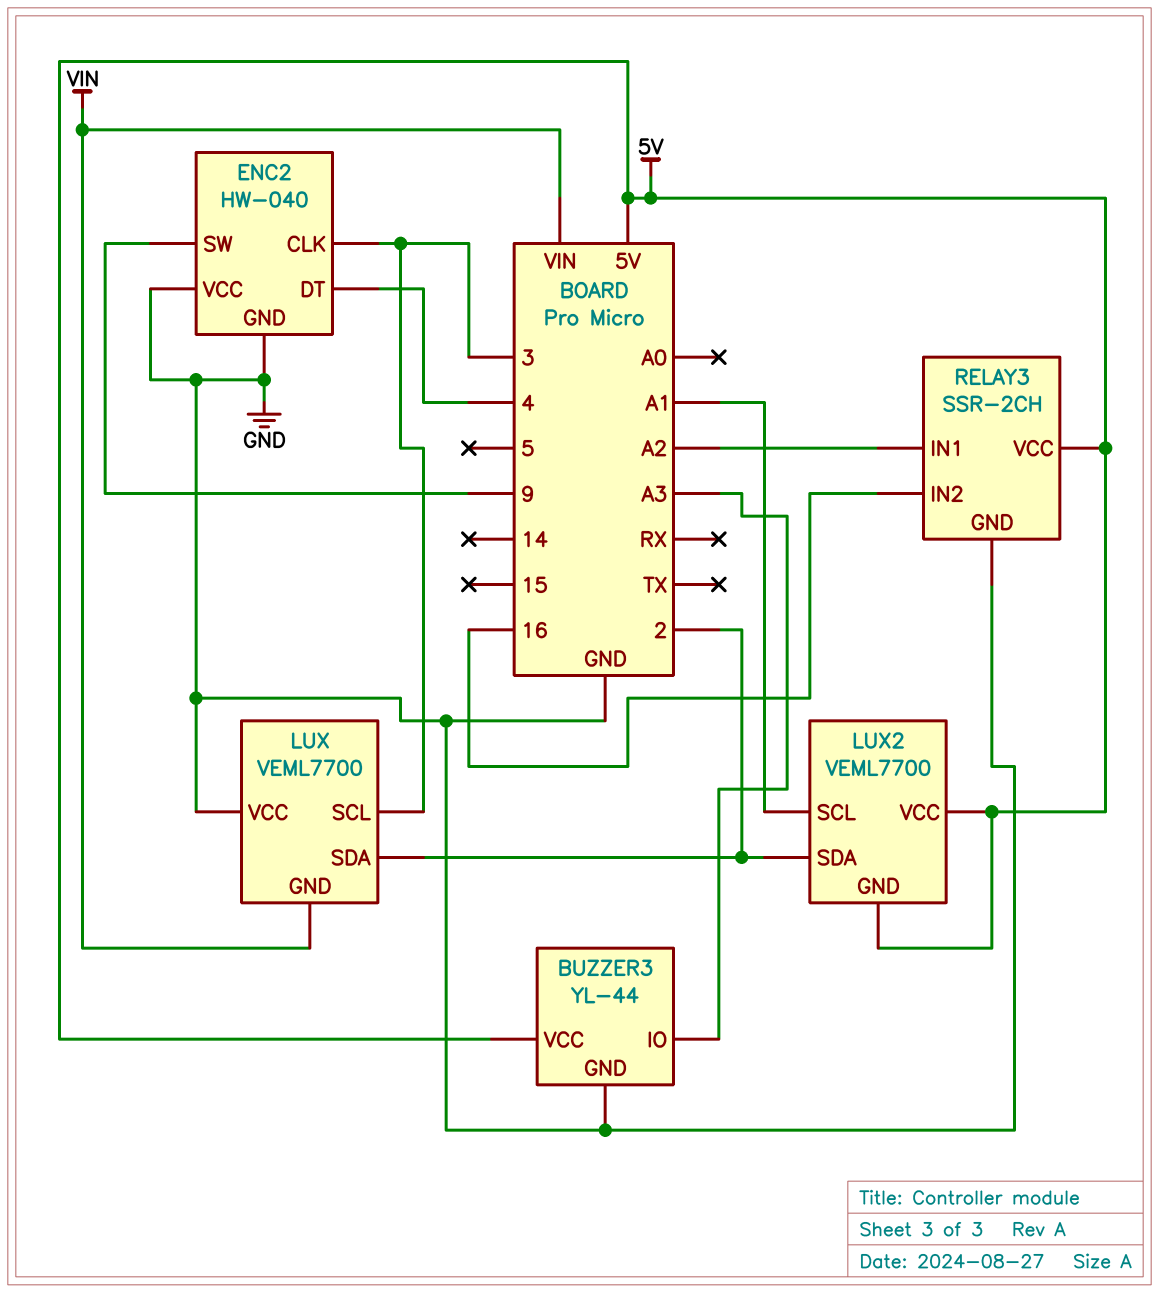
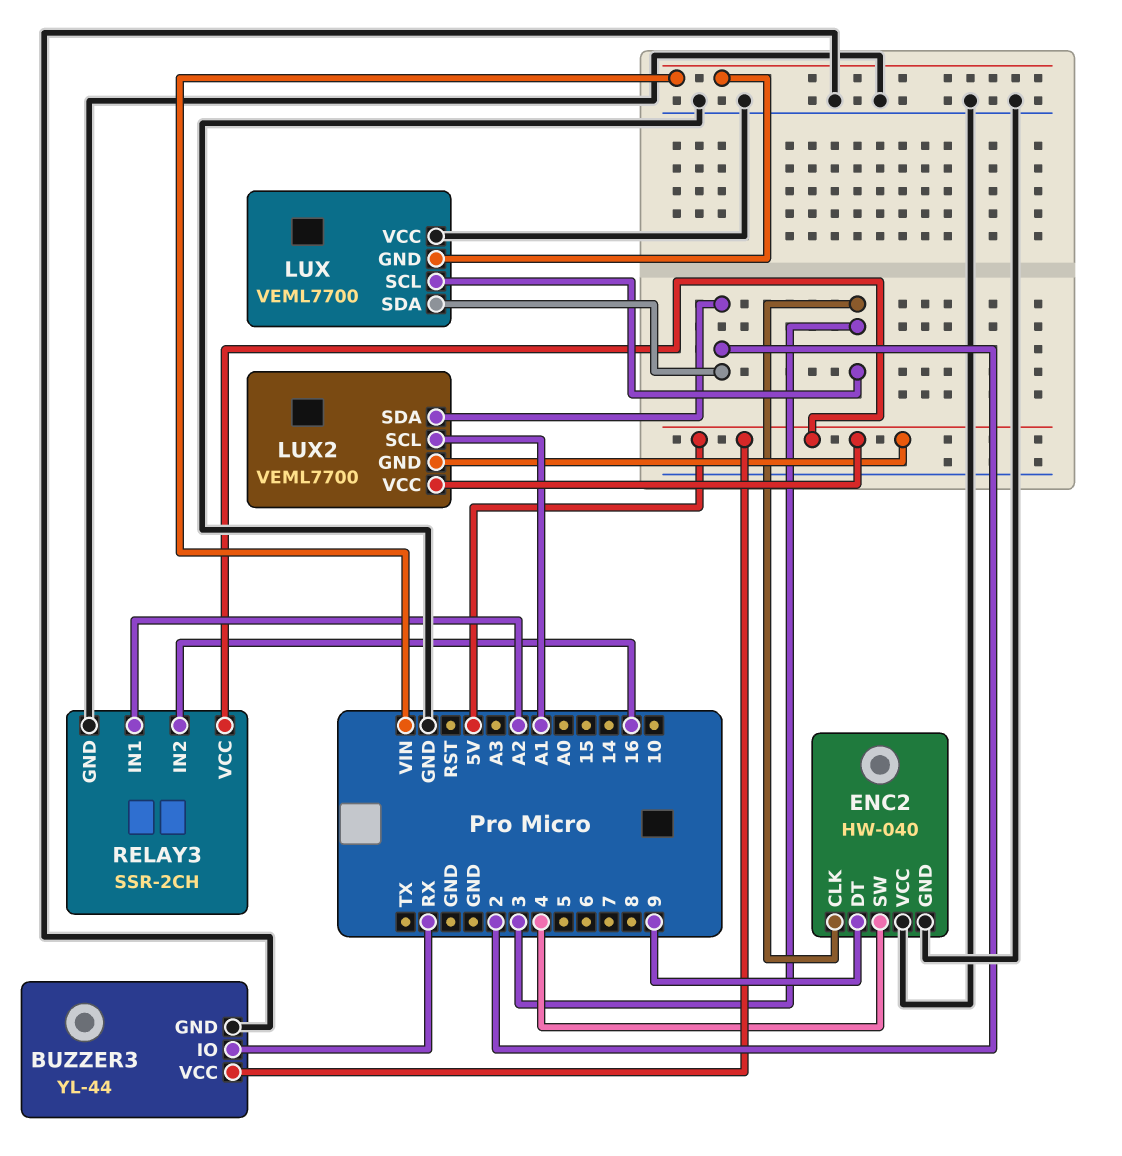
BUZZER3 pin IO: A3 -> RX
ENC2 pin DT: 4 -> 9
ENC2 pin SW: 9 -> 4

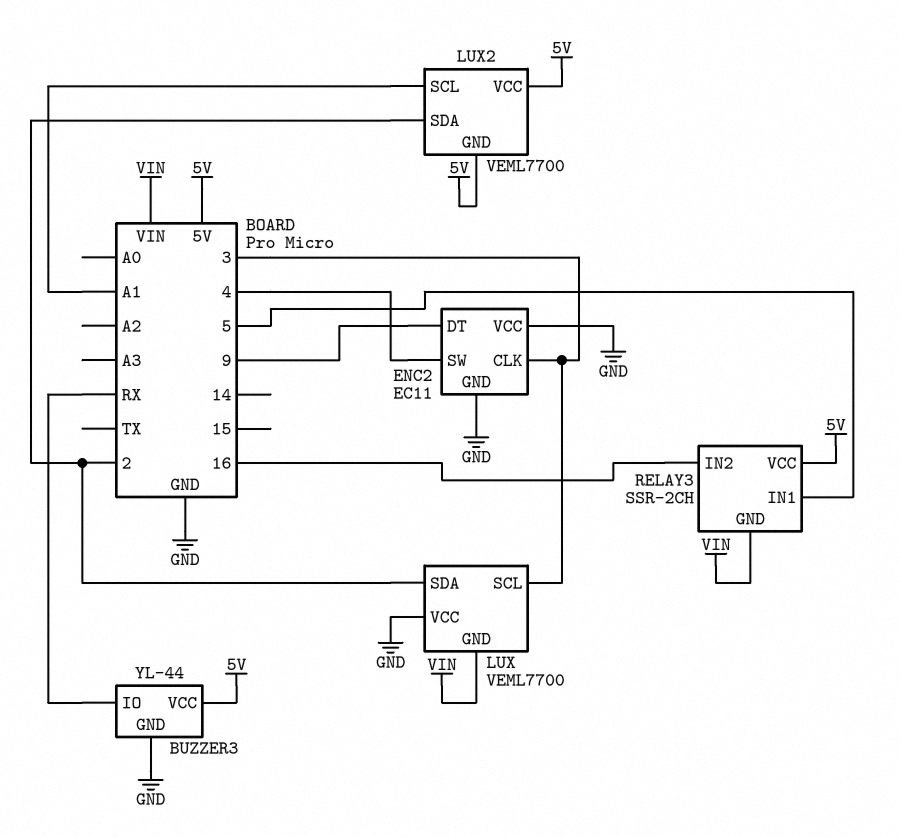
ENC2: HW-040 -> EC11
RELAY3 pin GND: GND -> VIN
RELAY3 pin IN1: A2 -> 5

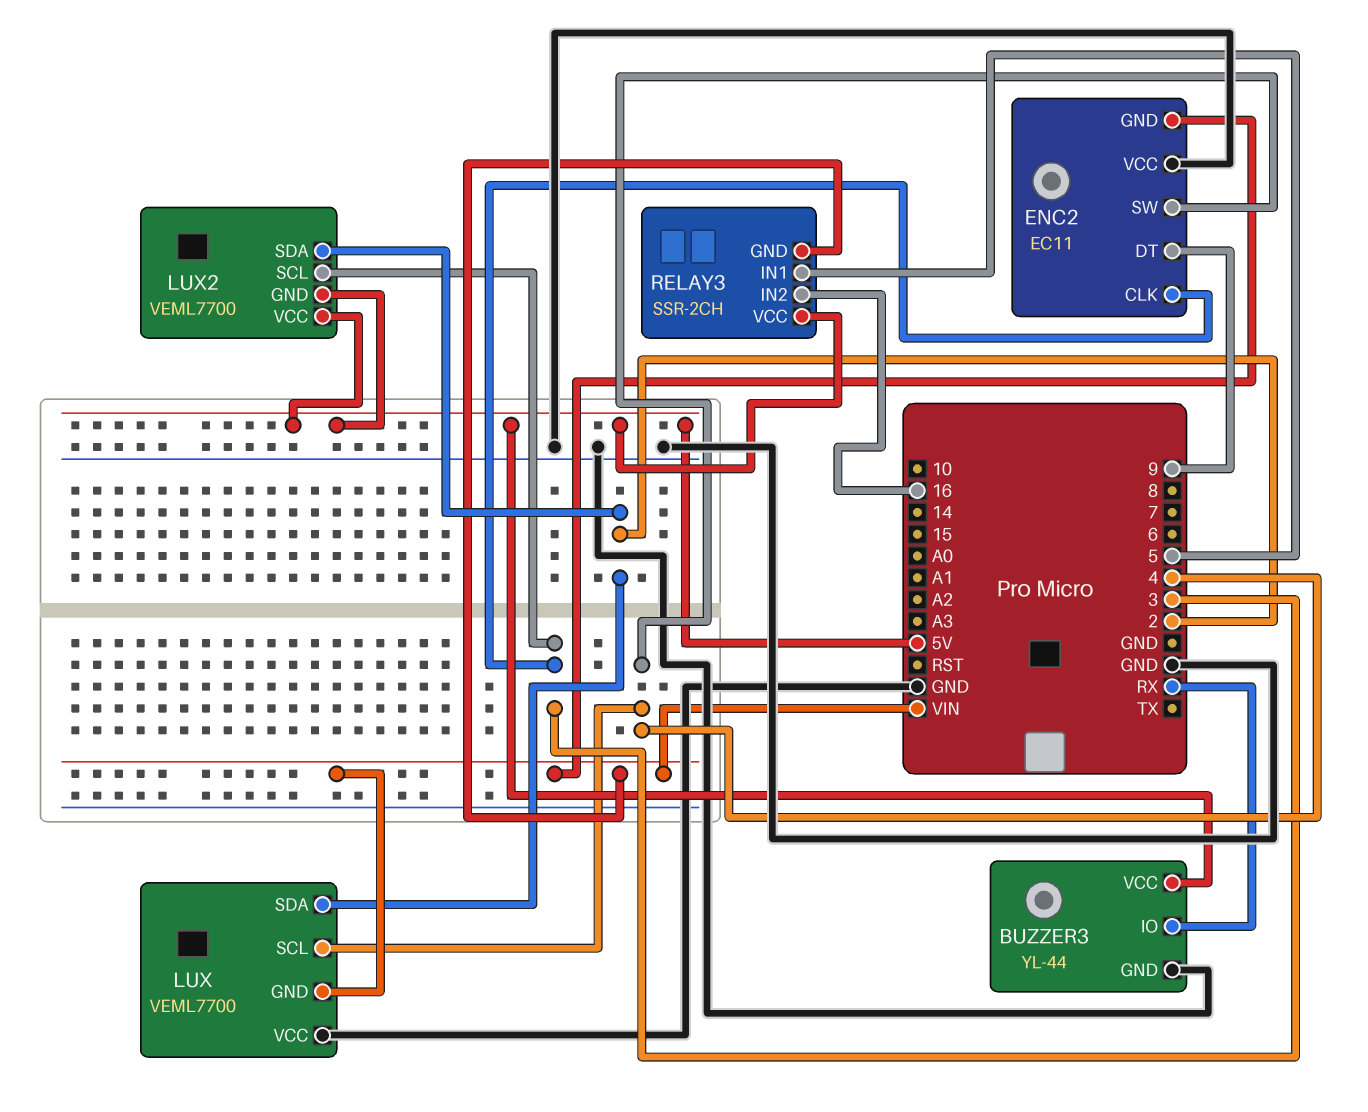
ENC2 pin GND: GND -> VIN
LUX pin SCL: 3 -> 4
LUX2 pin SCL: A1 -> 3

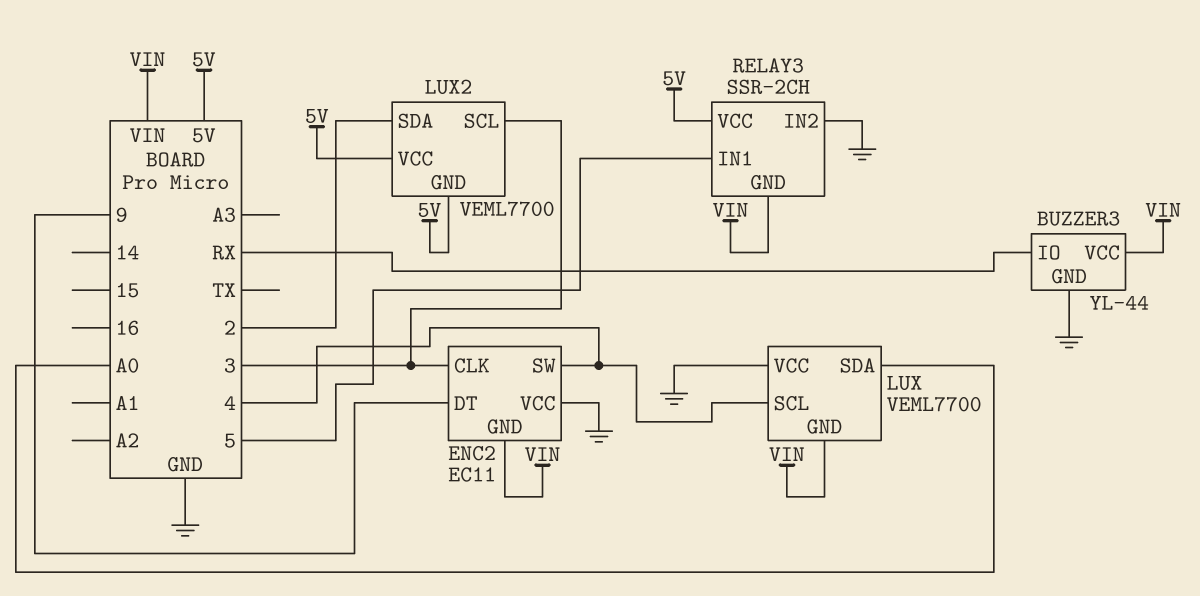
BUZZER3 pin VCC: 5V -> VIN
LUX pin SDA: 2 -> A0
RELAY3 pin IN2: 16 -> GND

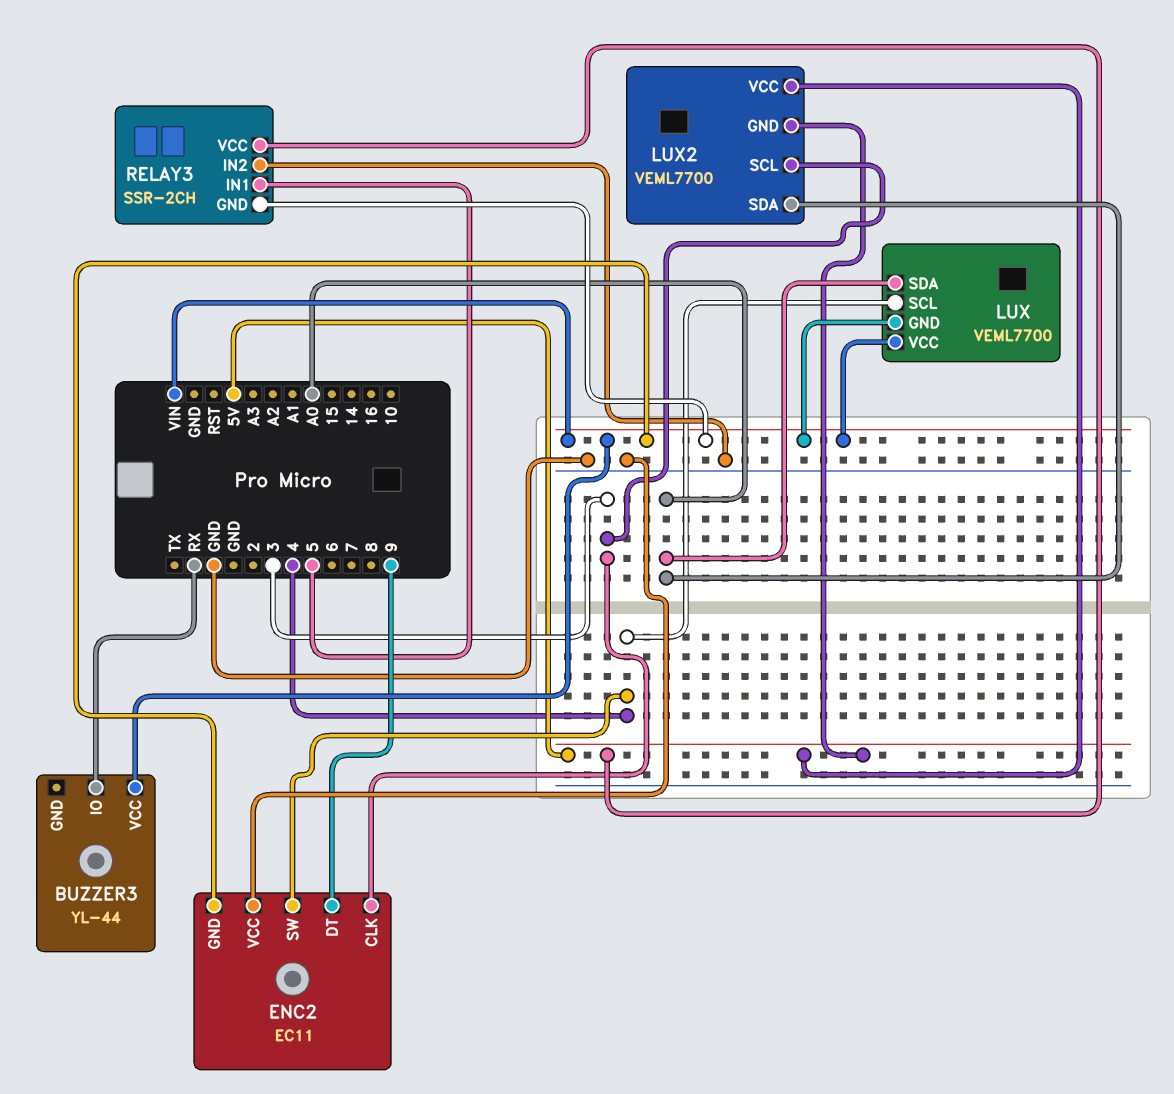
BUZZER3 pin GND: GND -> none
LUX pin VCC: GND -> VIN
LUX2 pin SDA: 2 -> A0

